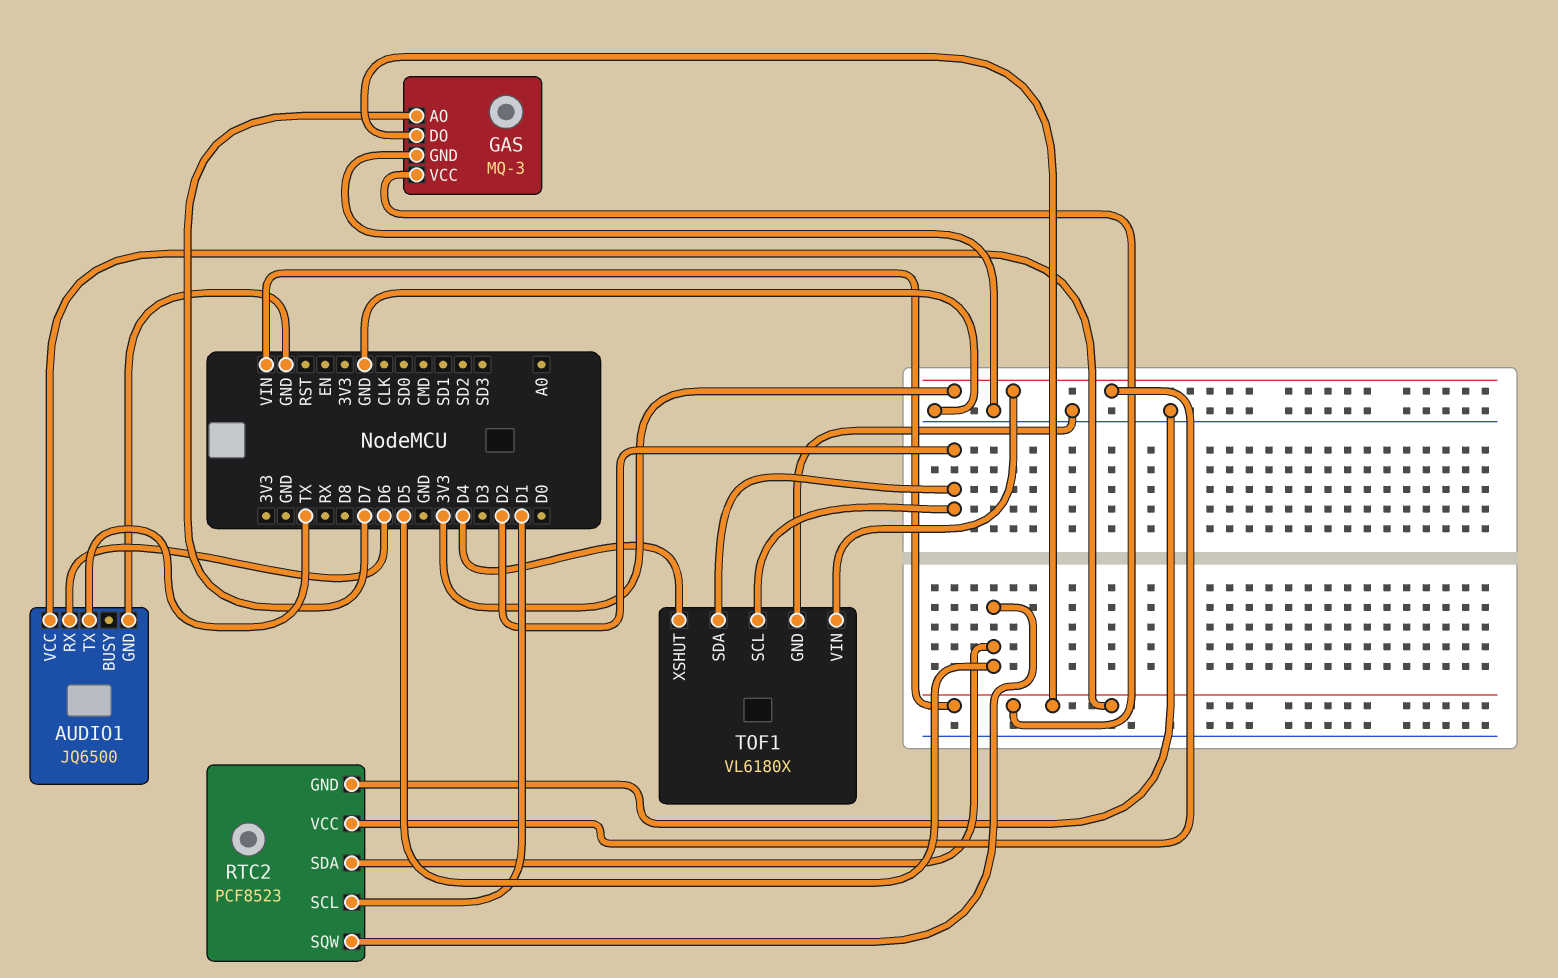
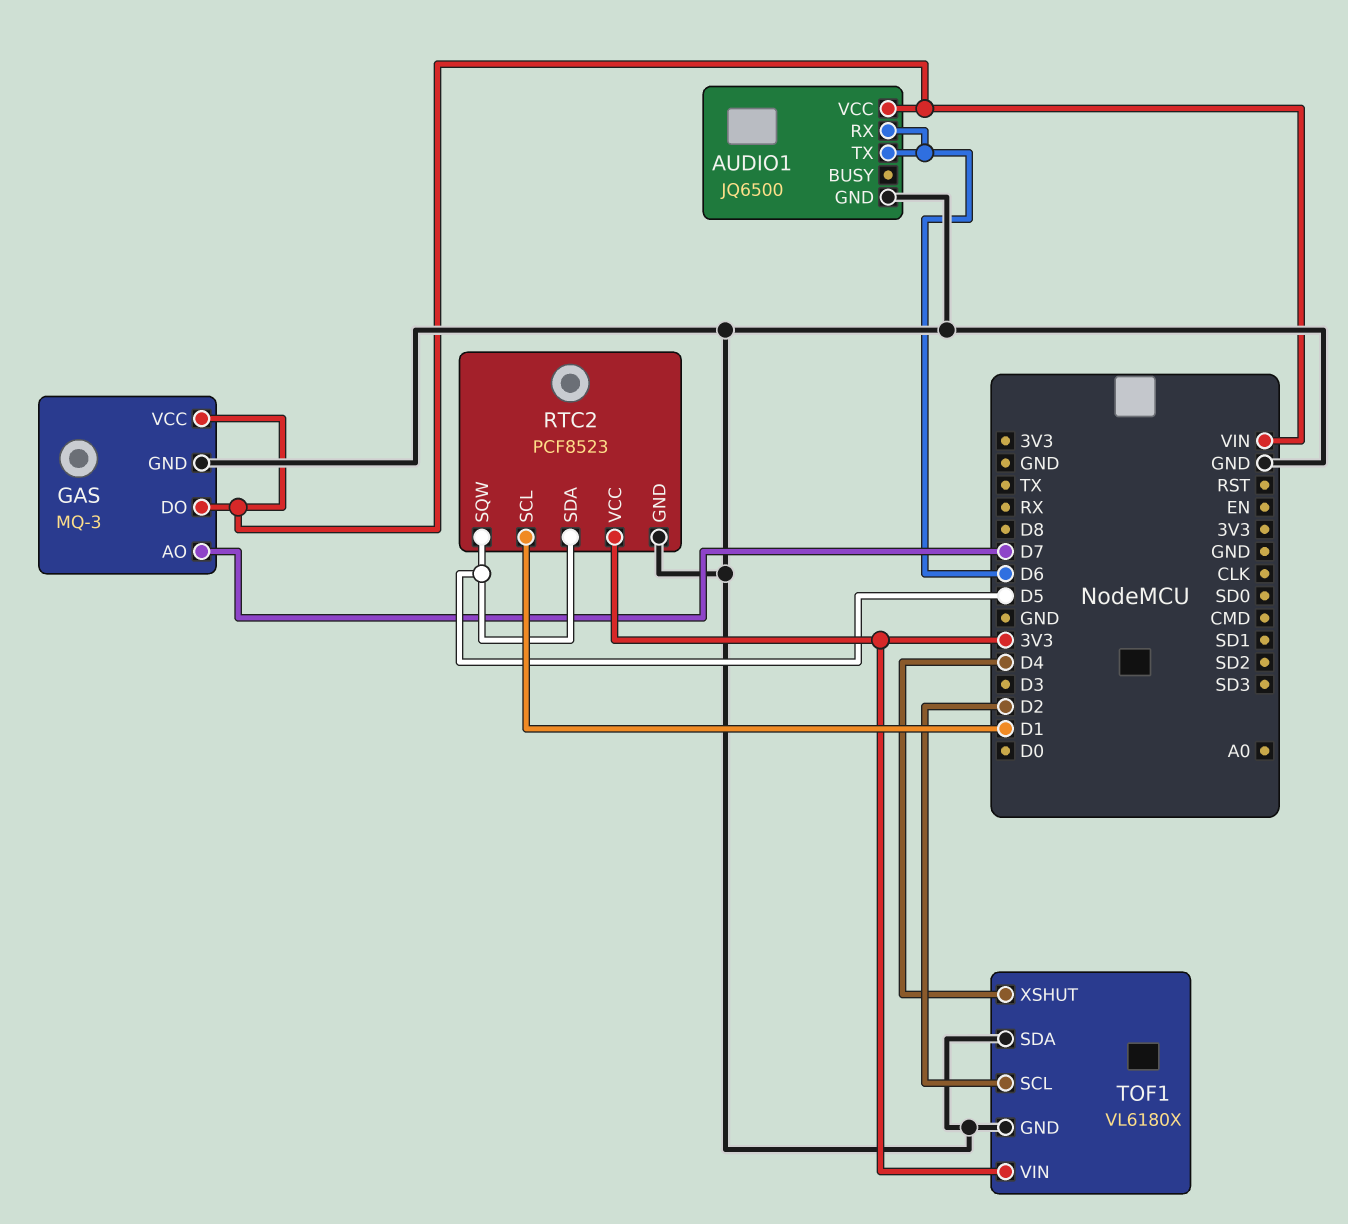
AUDIO1 pin TX: TX -> D6
TOF1 pin SDA: D2 -> GND

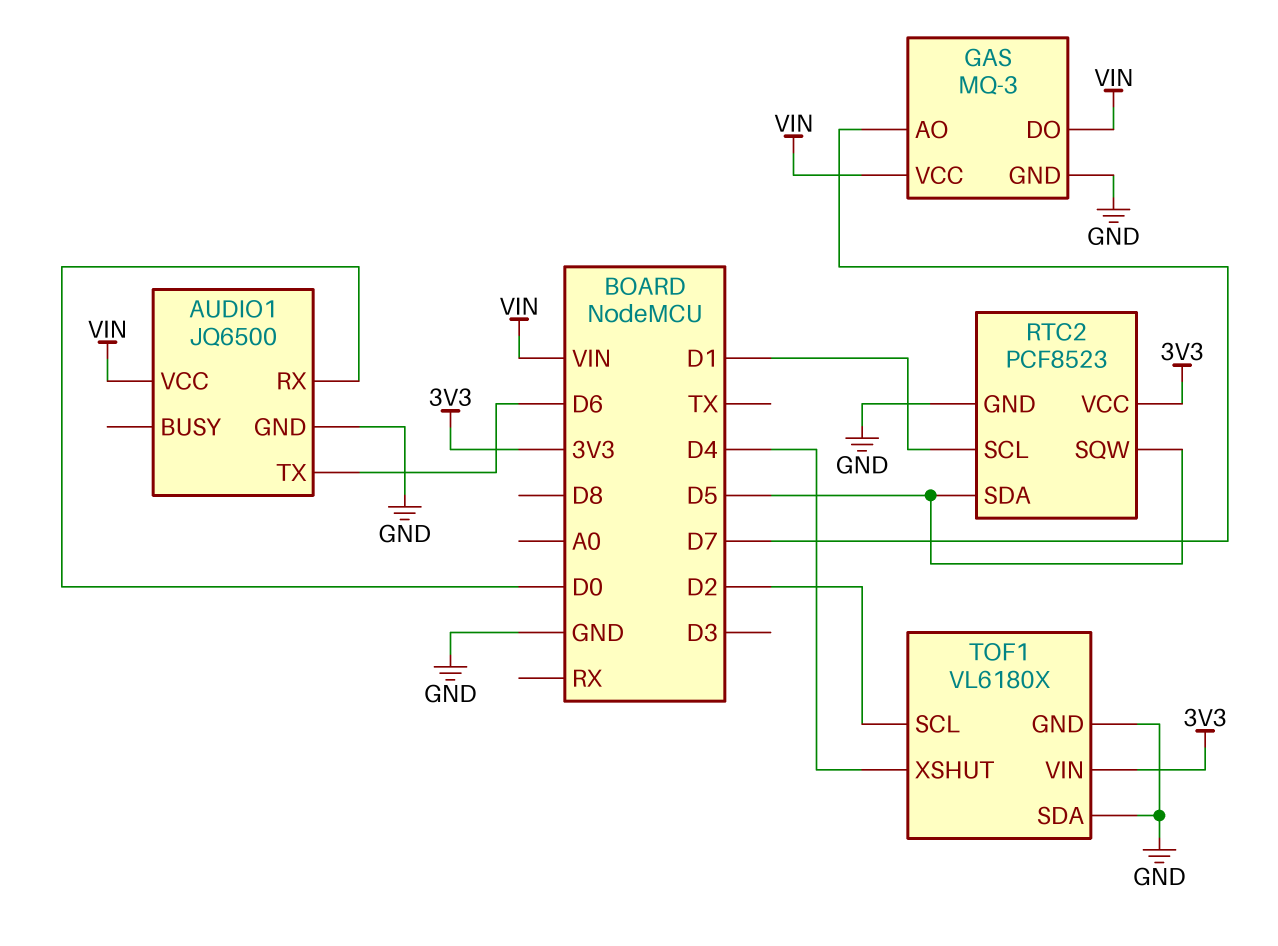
AUDIO1 pin RX: D6 -> D0

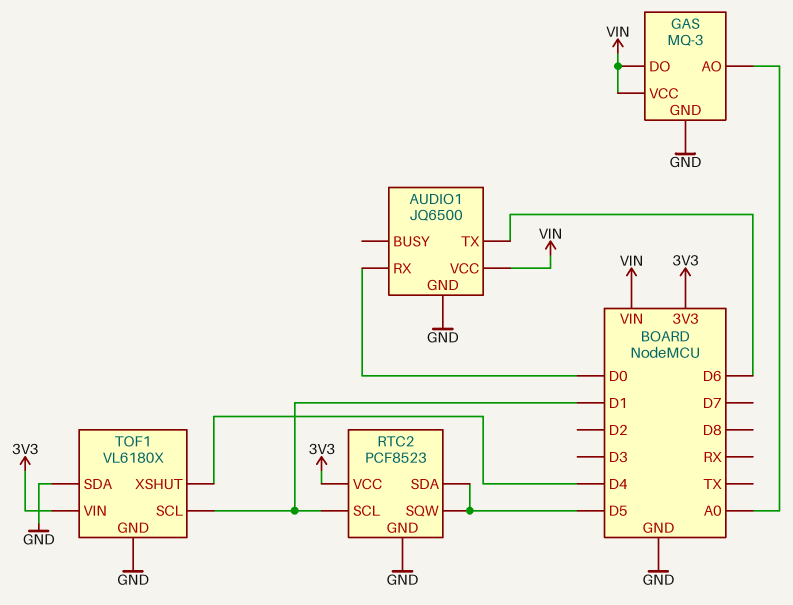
GAS pin AO: D7 -> A0
TOF1 pin SCL: D2 -> D1

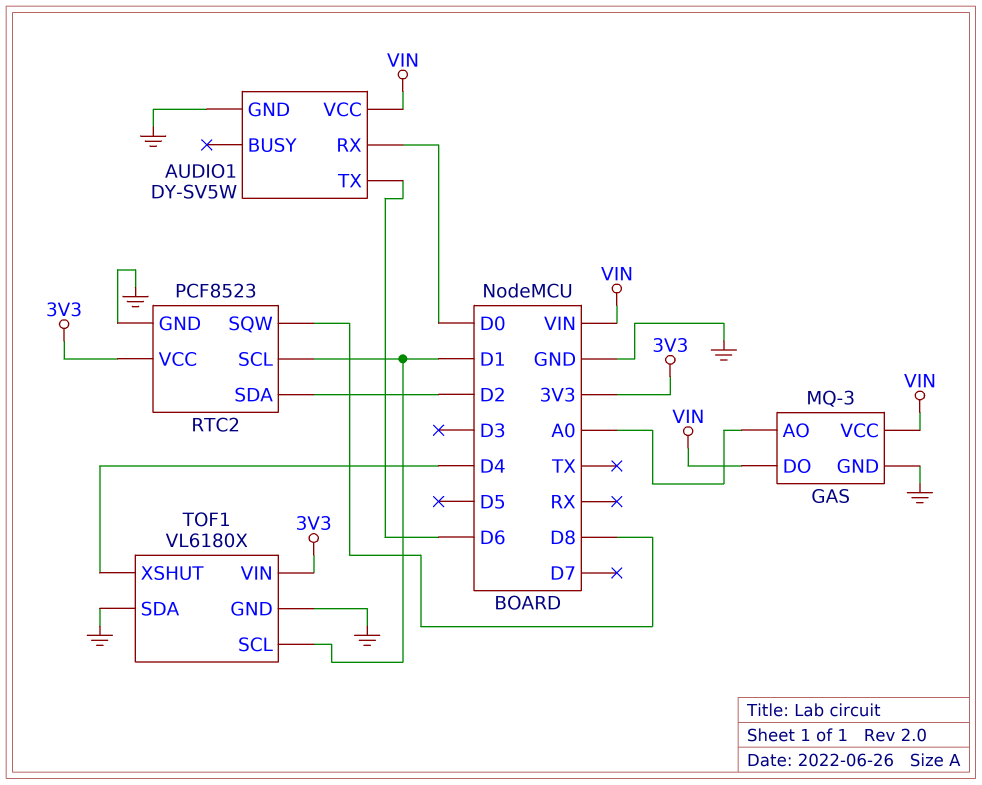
AUDIO1: JQ6500 -> DY-SV5W
RTC2 pin SDA: D5 -> D2
RTC2 pin SQW: D5 -> D8

